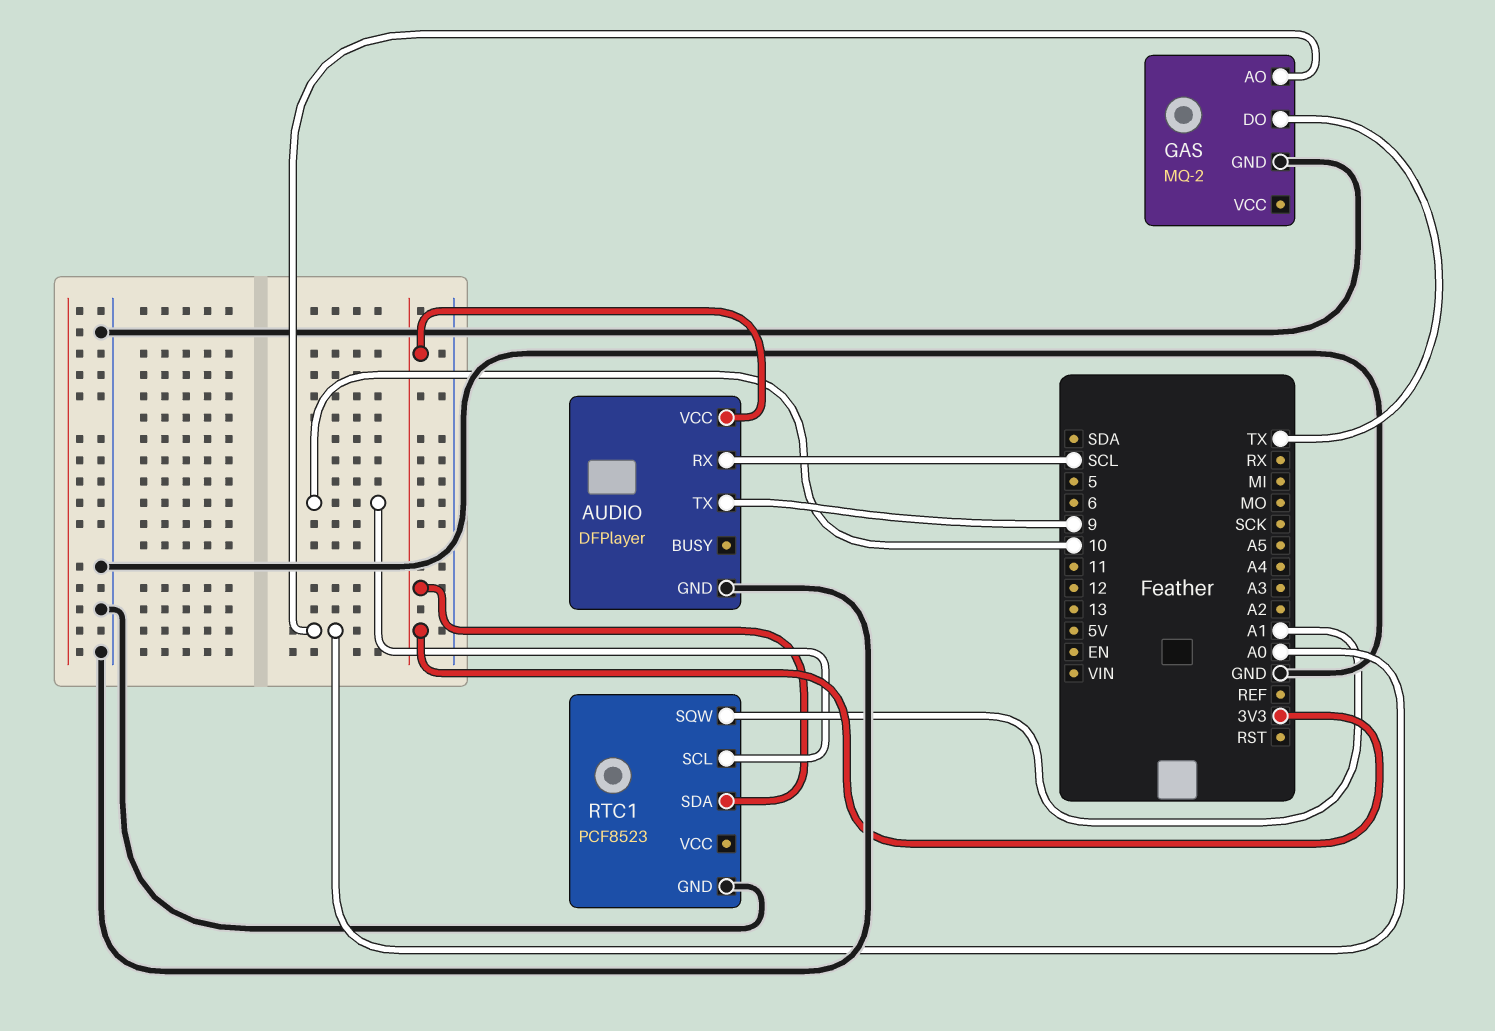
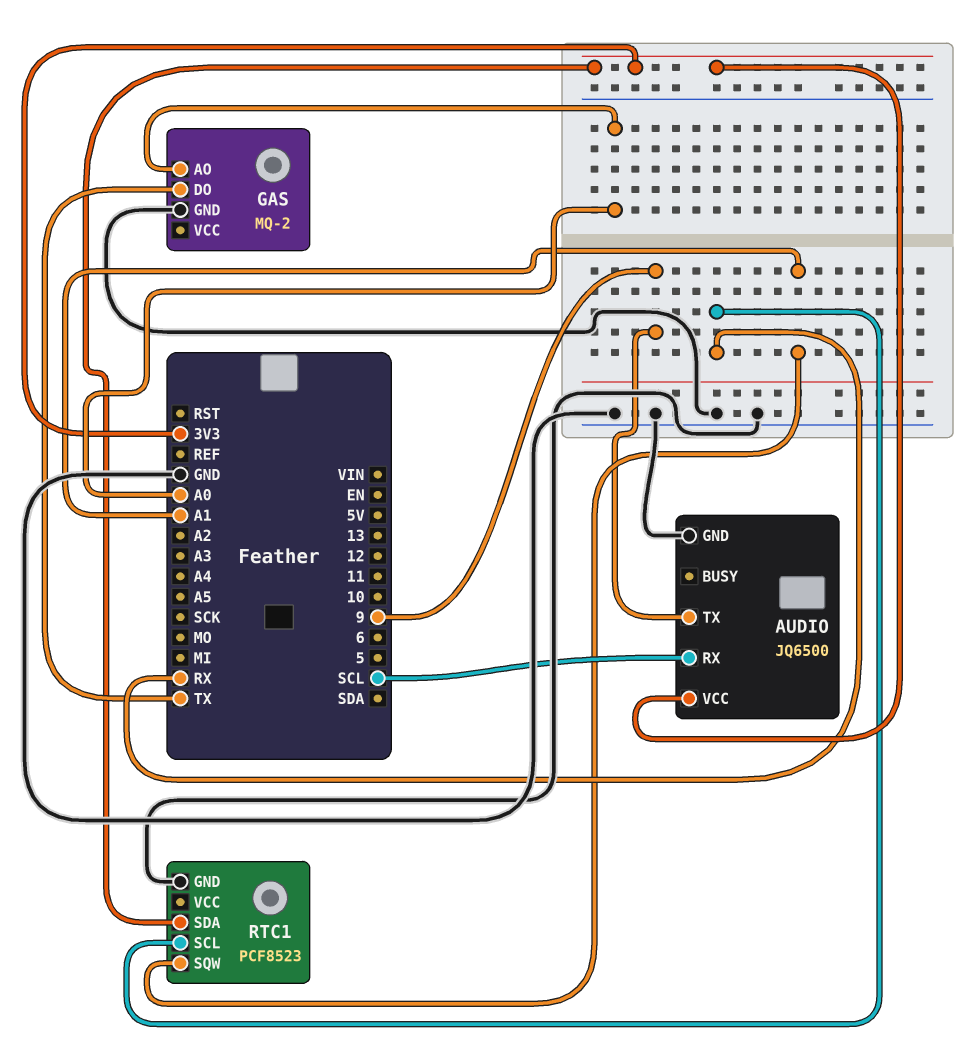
AUDIO: DFPlayer -> JQ6500
RTC1 pin SCL: 10 -> RX

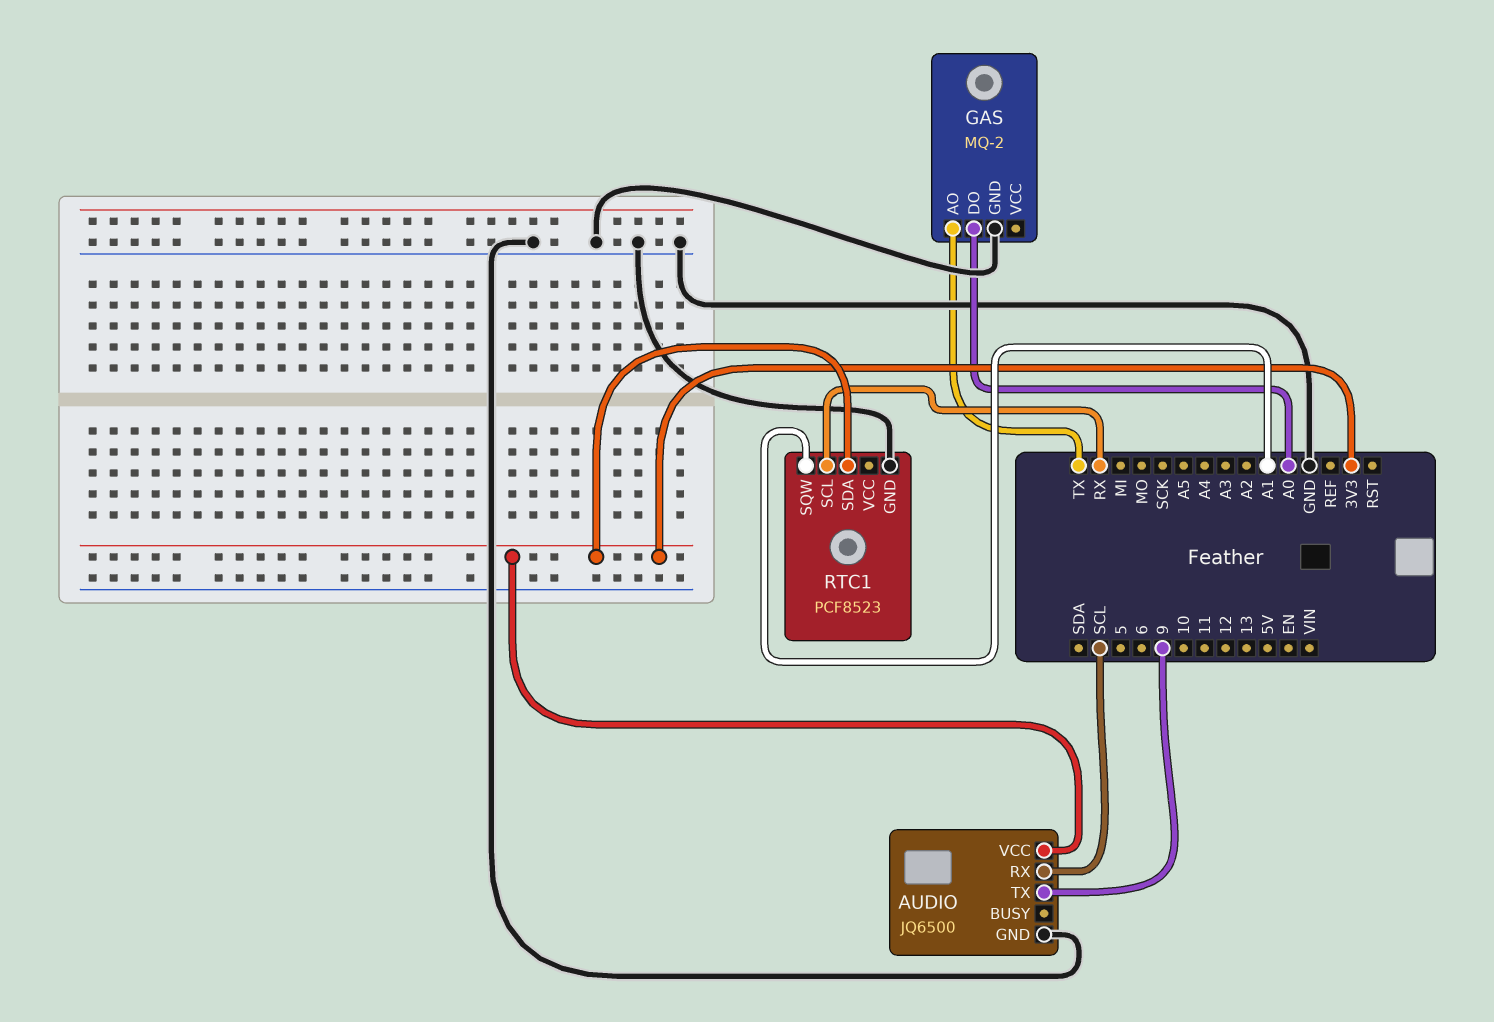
GAS pin AO: A0 -> TX
GAS pin DO: TX -> A0

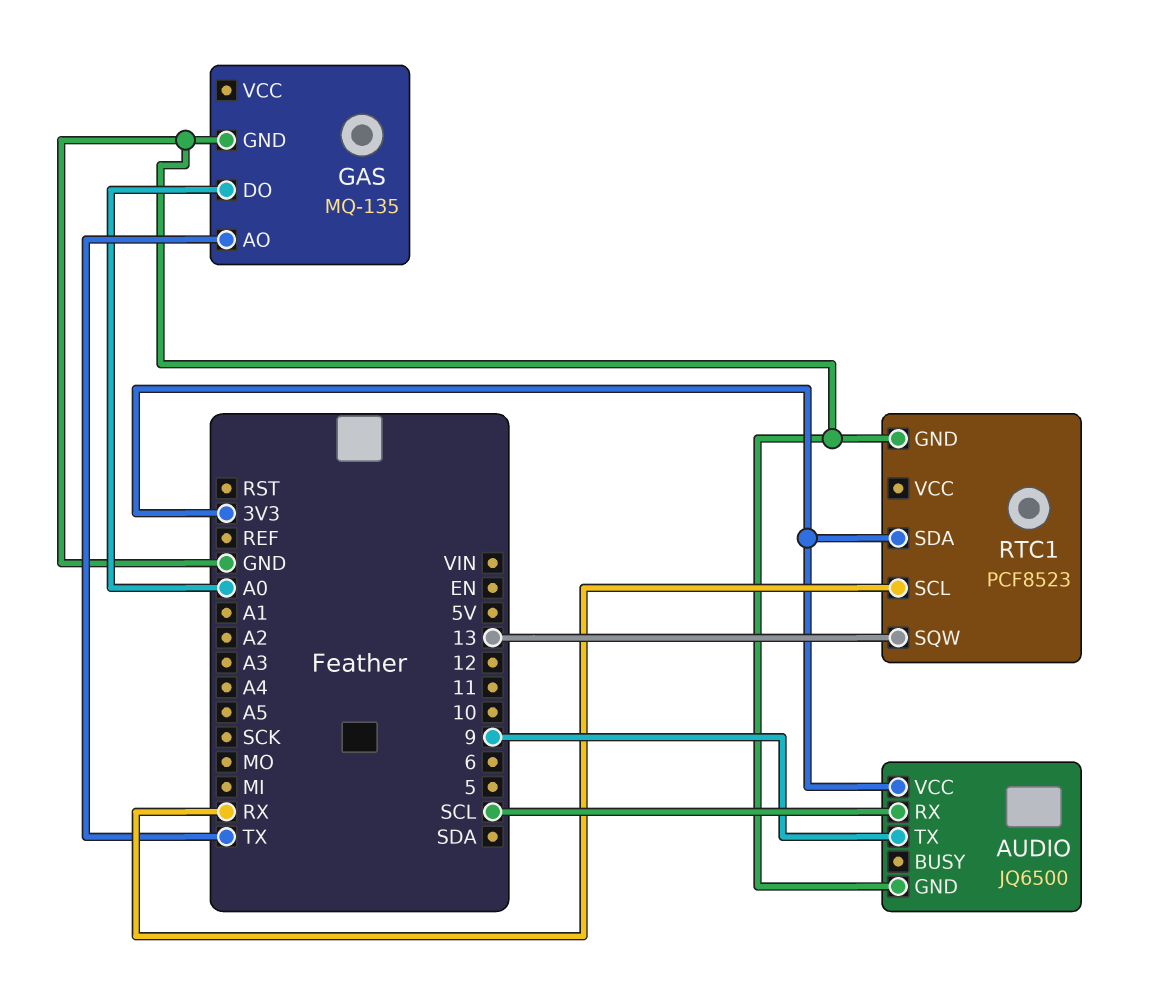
GAS: MQ-2 -> MQ-135
RTC1 pin SQW: A1 -> 13

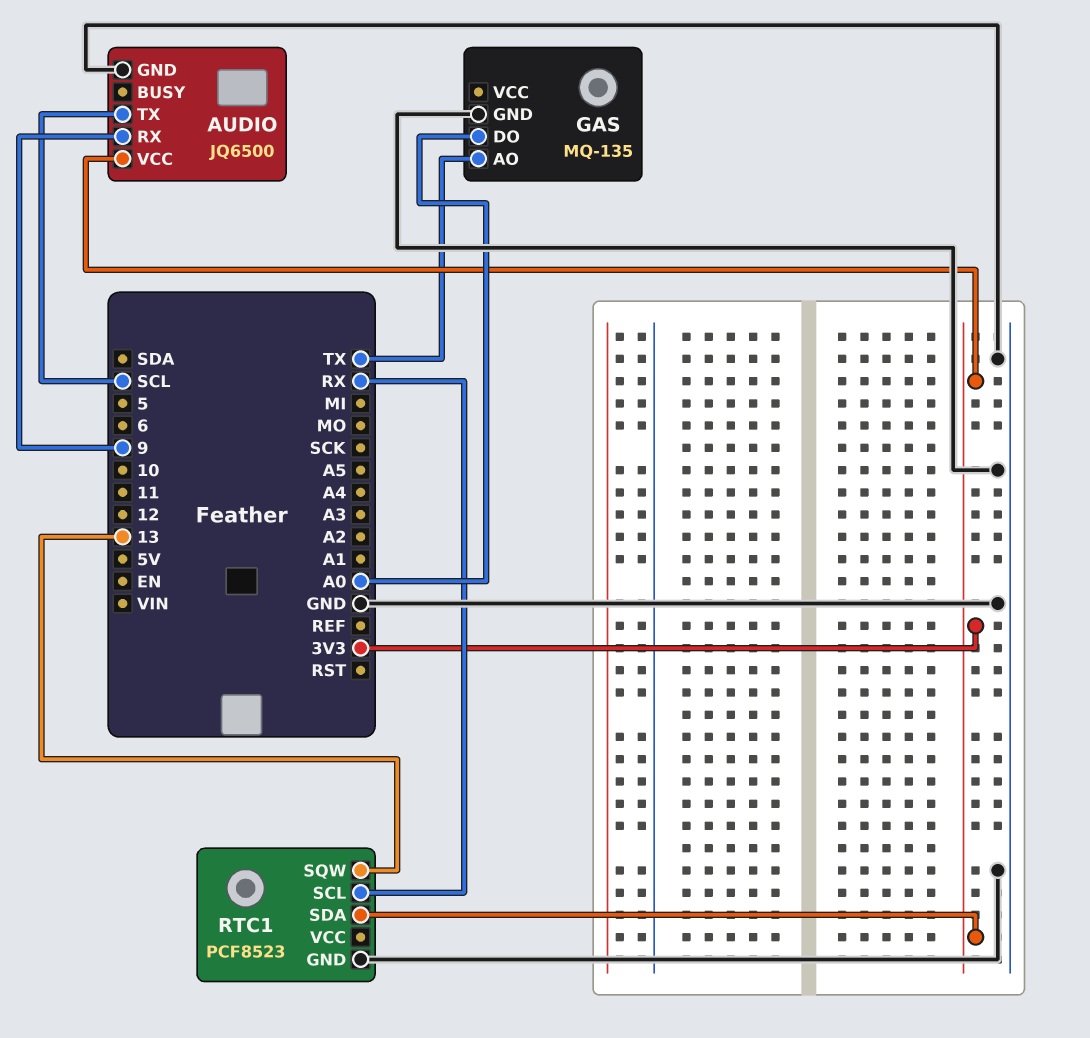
AUDIO pin RX: SCL -> 9
AUDIO pin TX: 9 -> SCL

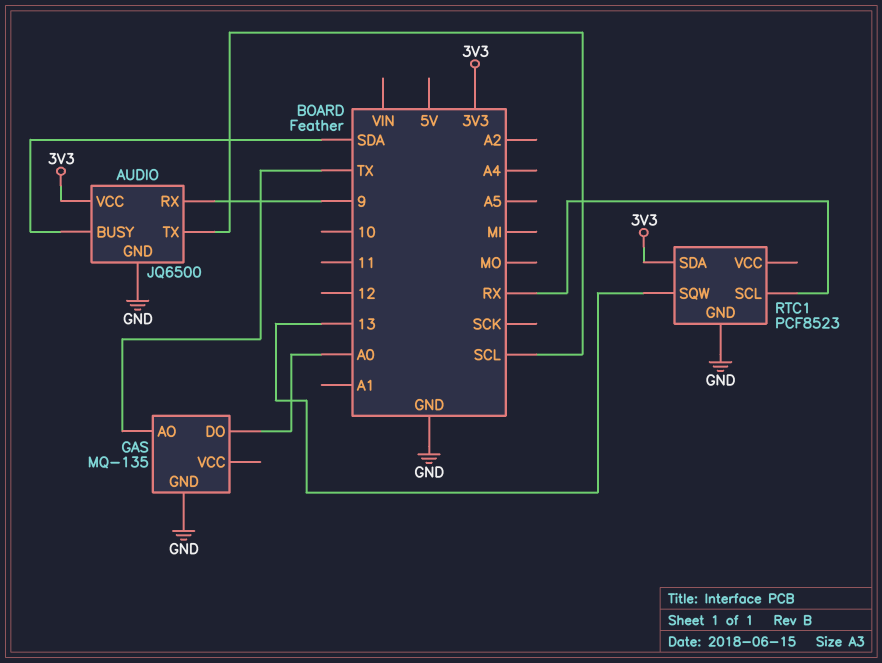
AUDIO pin BUSY: none -> SDA

